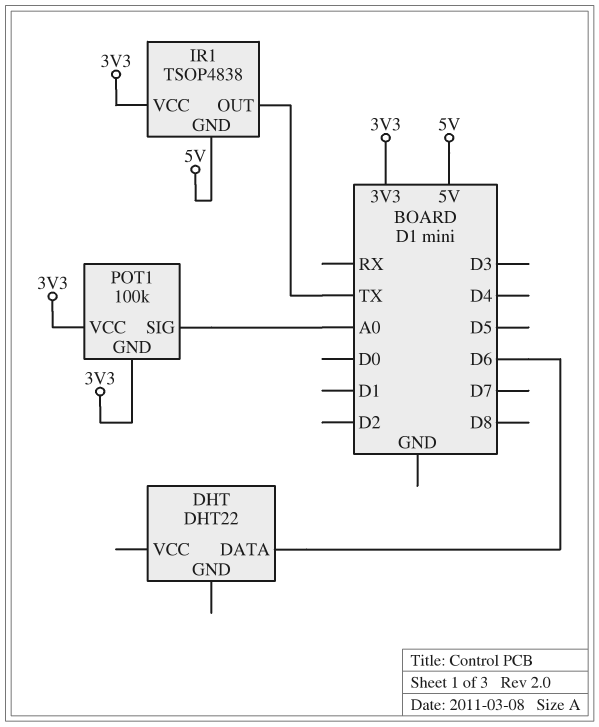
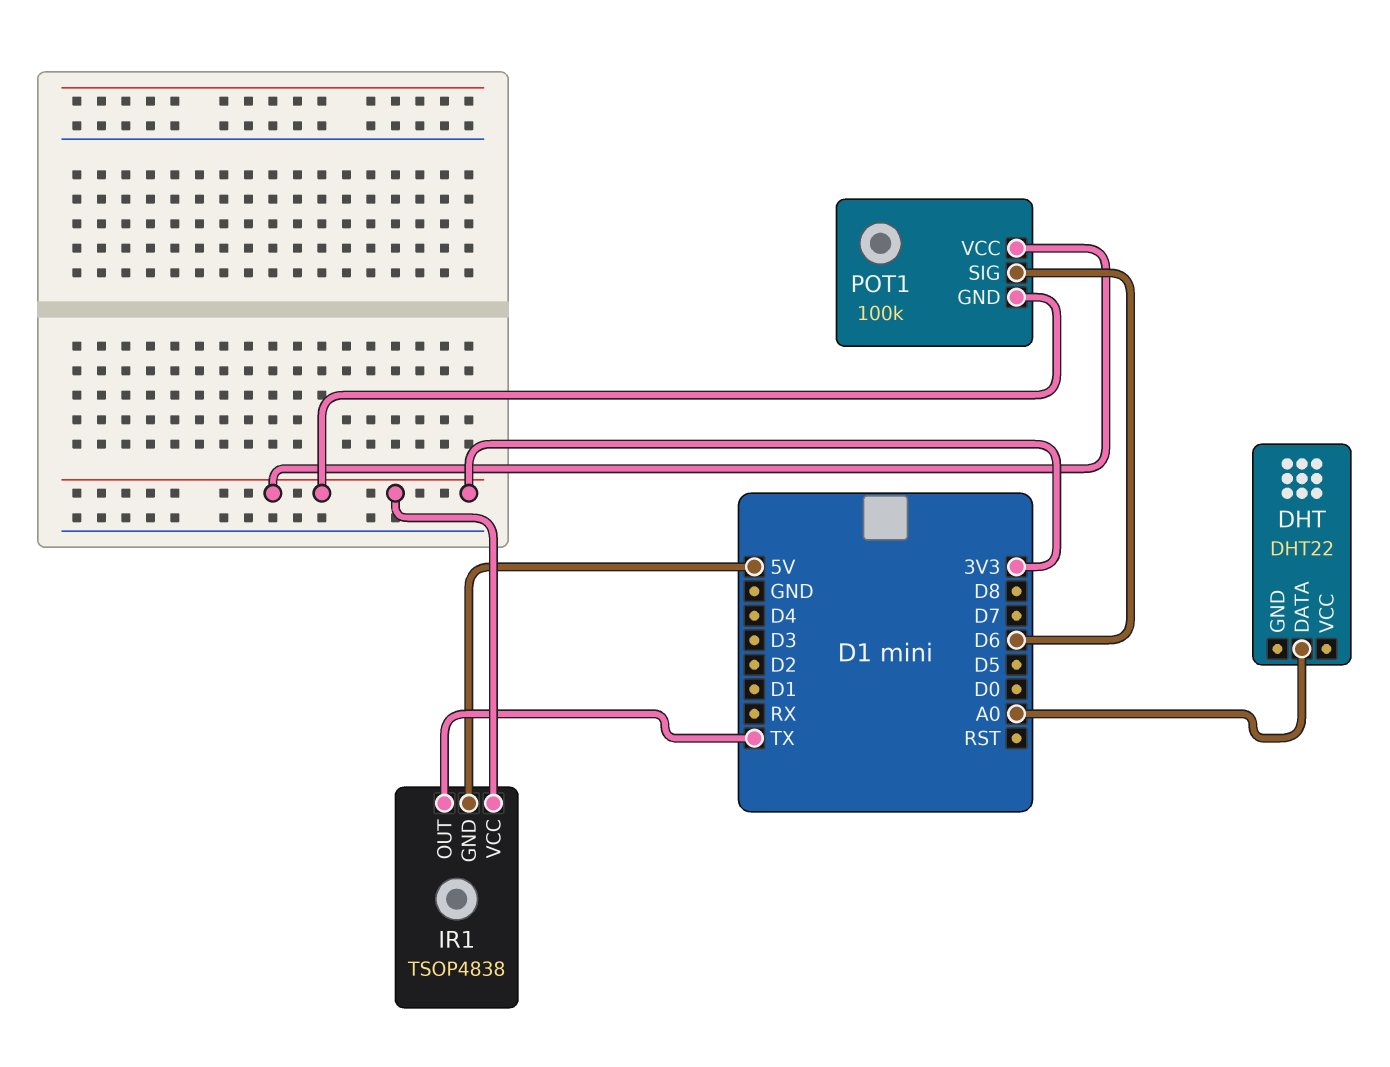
DHT pin DATA: D6 -> A0
POT1 pin SIG: A0 -> D6

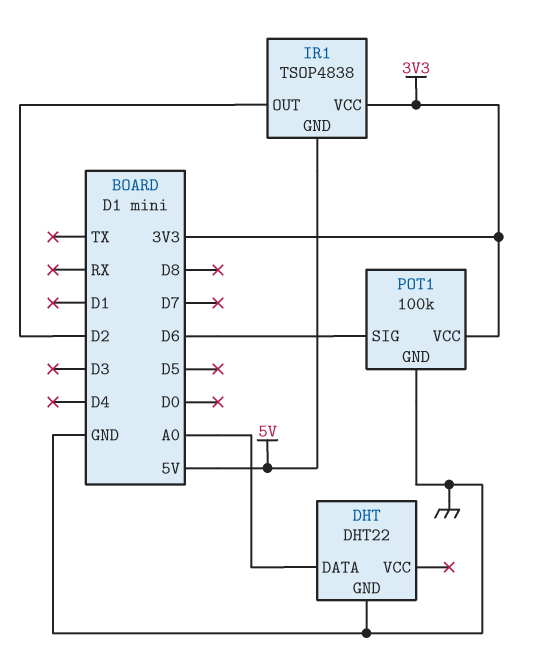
DHT pin GND: none -> GND
IR1 pin OUT: TX -> D2
POT1 pin GND: 3V3 -> GND

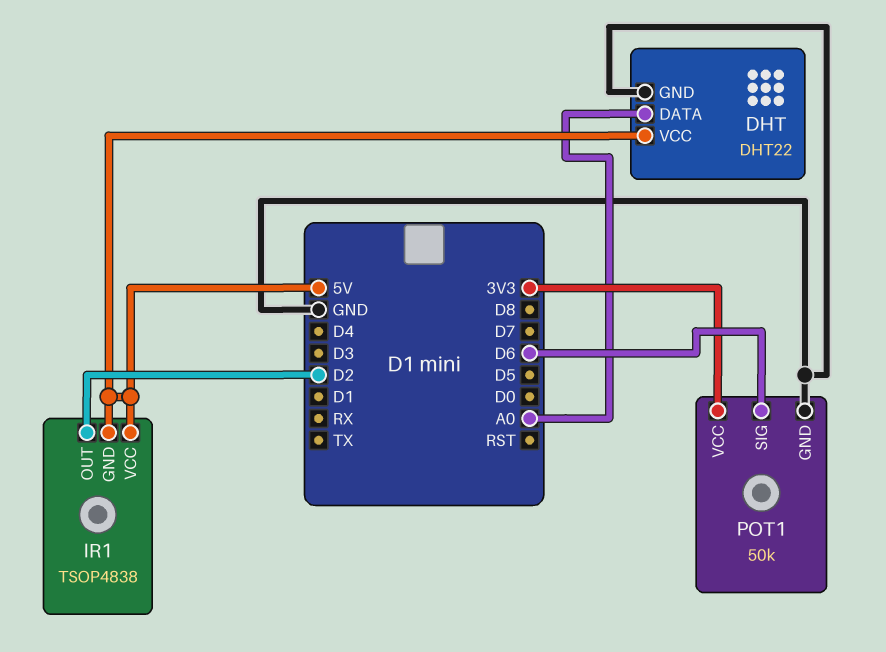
DHT pin VCC: none -> 5V
IR1 pin VCC: 3V3 -> 5V
POT1: 100k -> 50k

